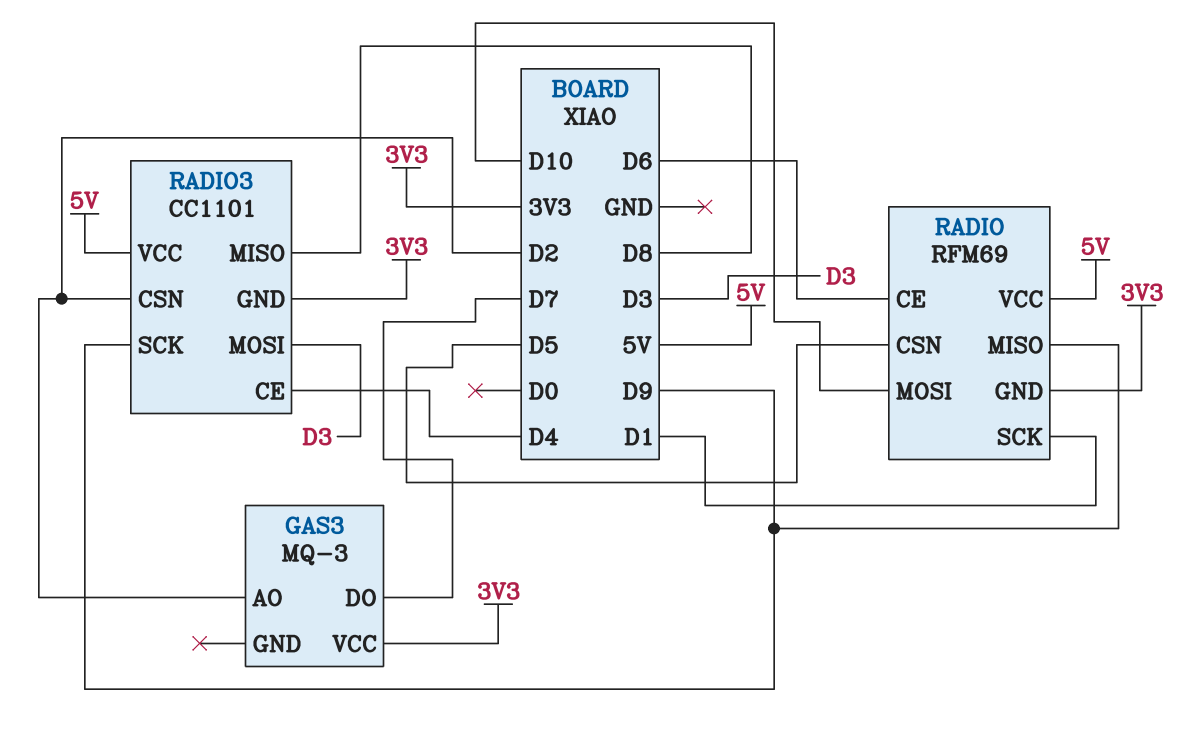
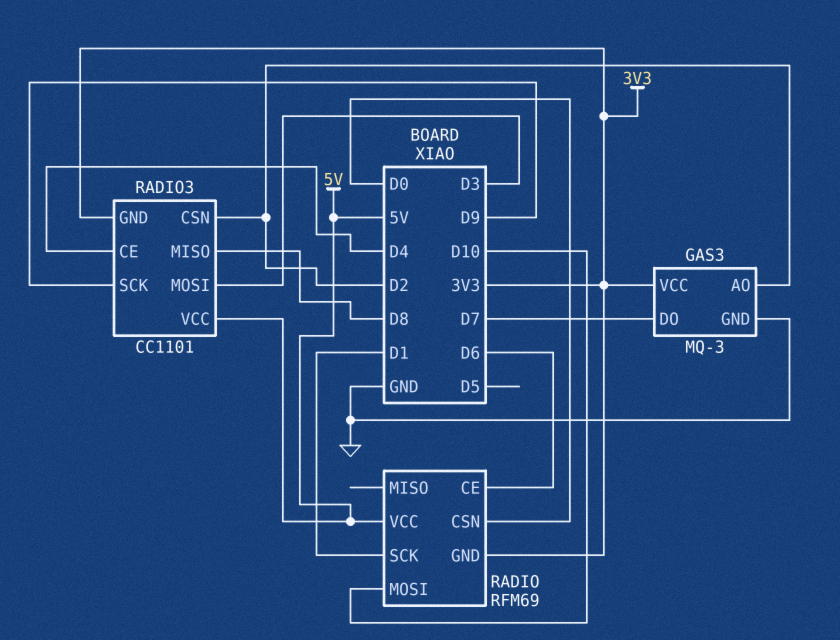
GAS3 pin GND: none -> GND
RADIO pin CSN: D5 -> D0
RADIO pin MISO: D9 -> none

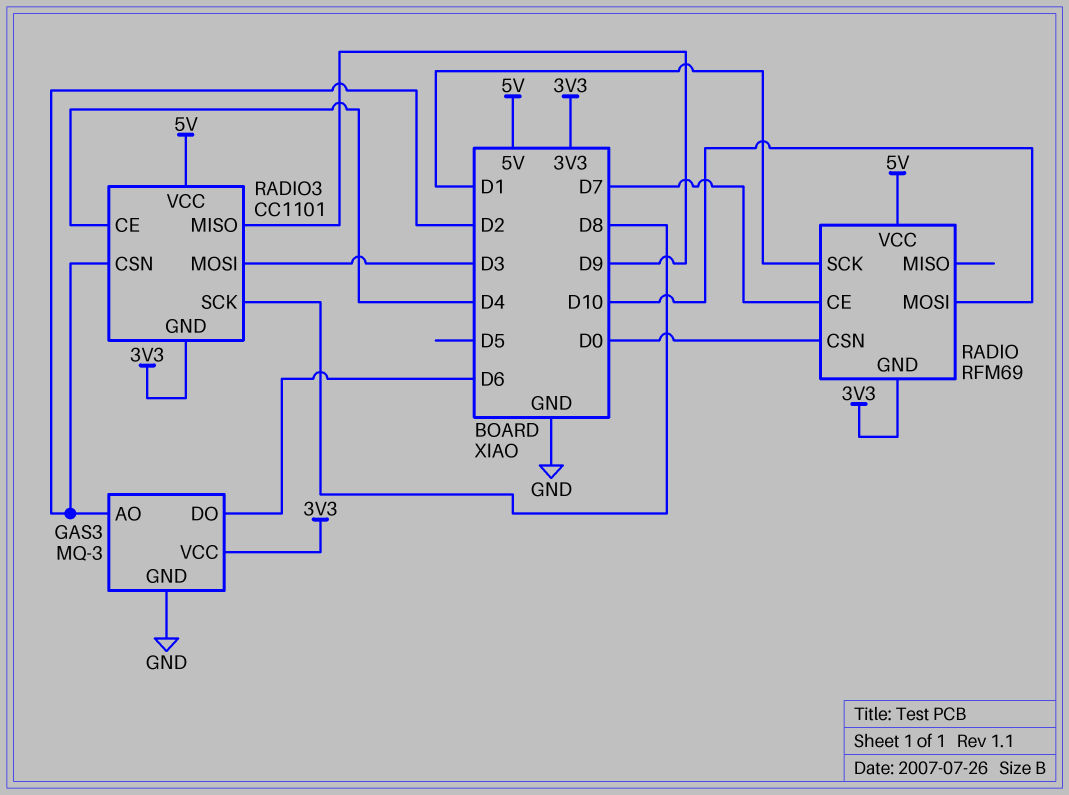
GAS3 pin DO: D7 -> D6
RADIO pin CE: D6 -> D7
RADIO3 pin MISO: D8 -> D9
RADIO3 pin SCK: D9 -> D8

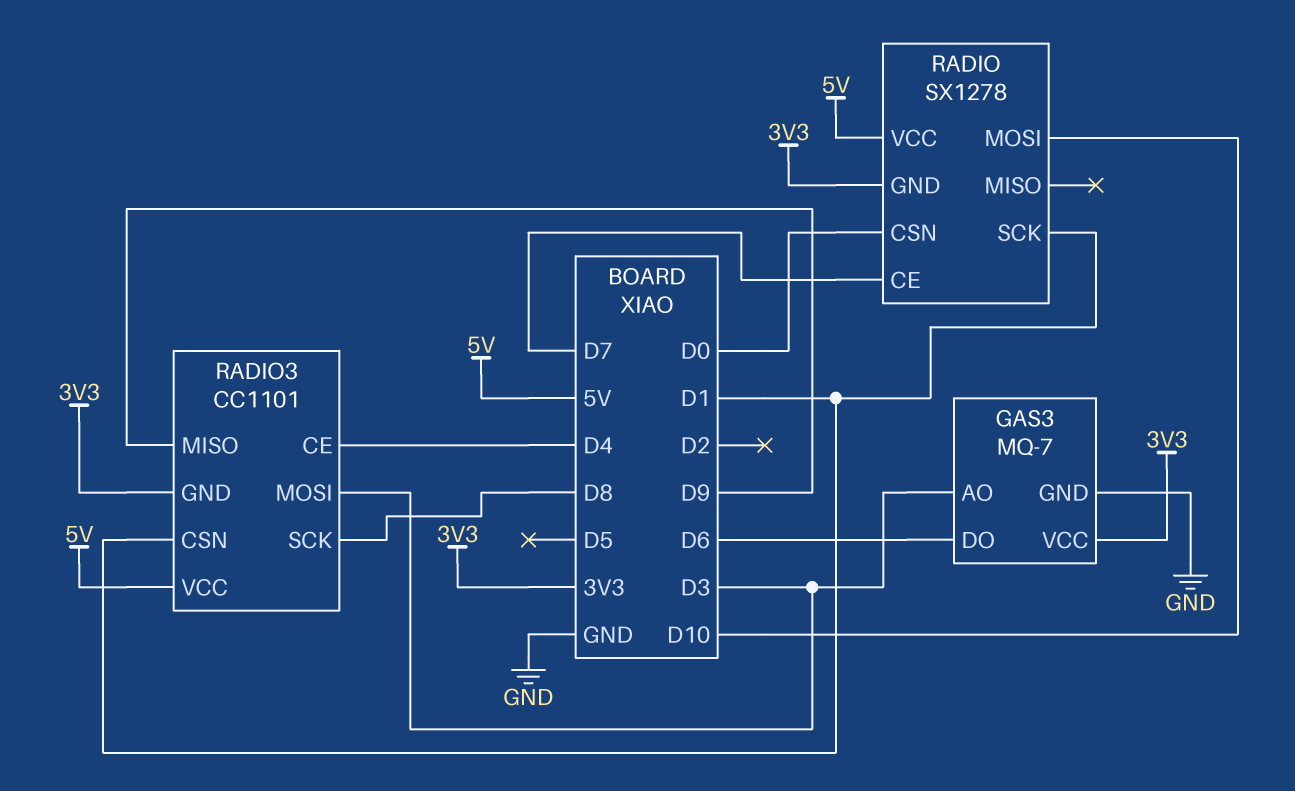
GAS3: MQ-3 -> MQ-7
GAS3 pin AO: D2 -> D3
RADIO: RFM69 -> SX1278
RADIO3 pin CSN: D2 -> D1

